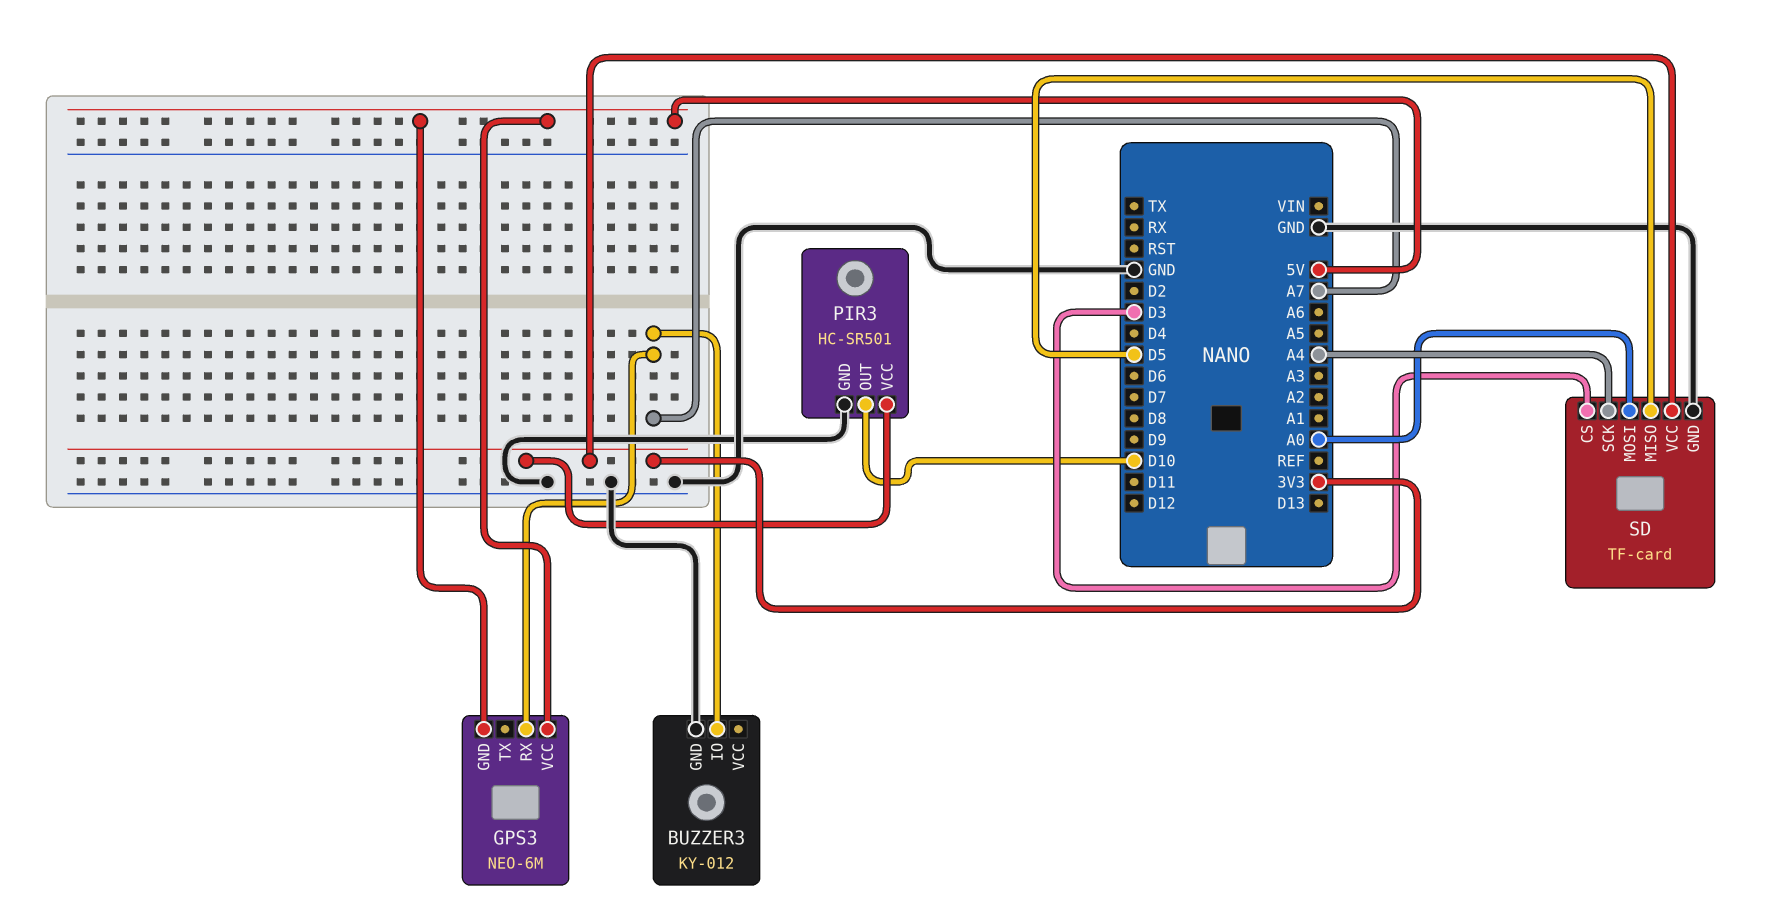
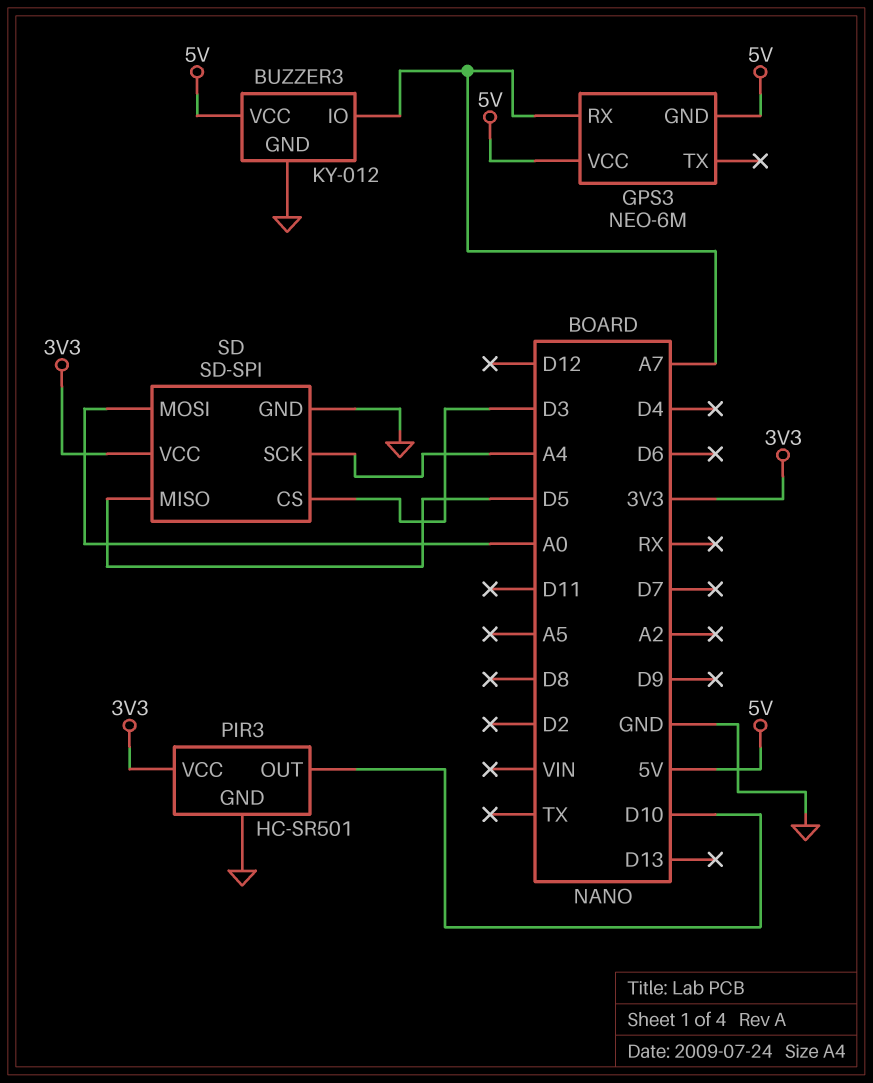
BUZZER3 pin VCC: none -> 5V
SD: TF-card -> SD-SPI

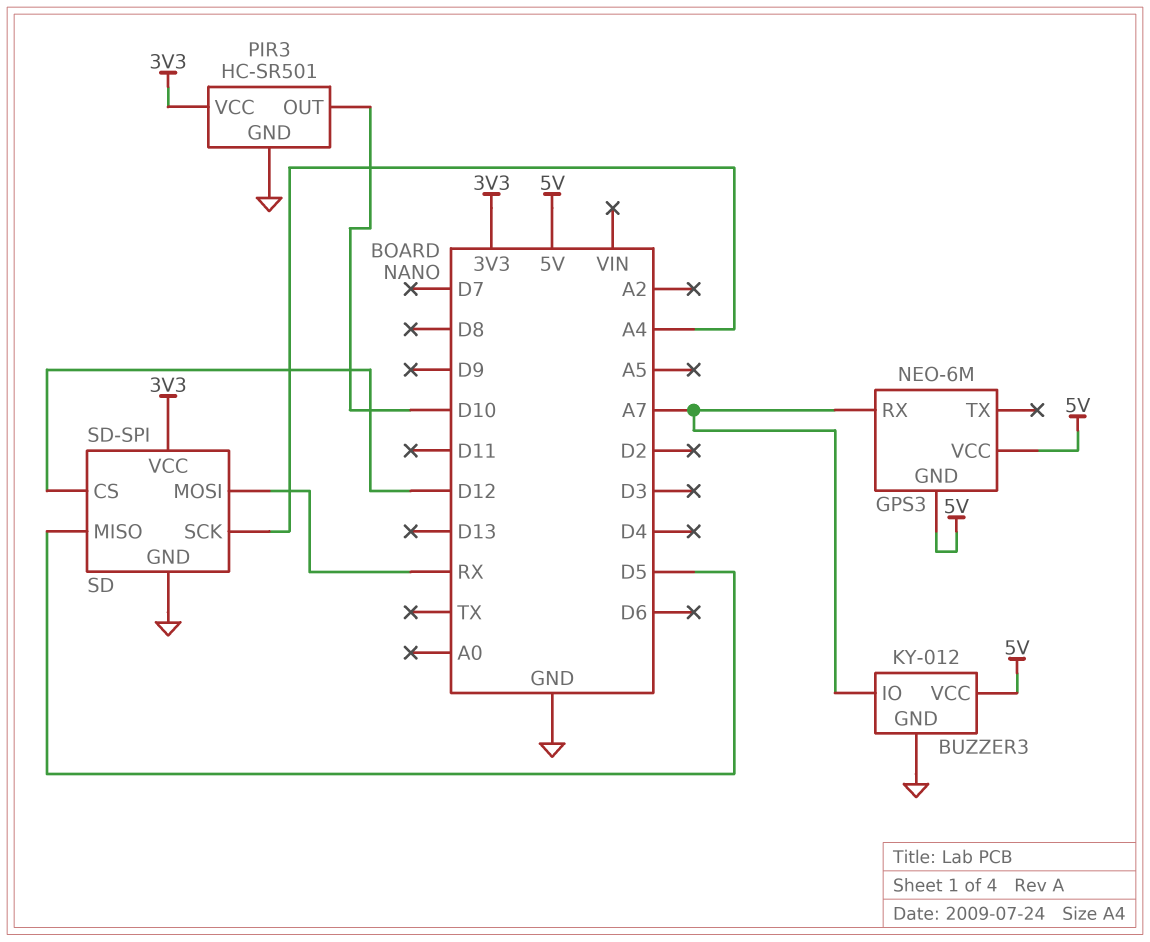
SD pin CS: D3 -> D12
SD pin MOSI: A0 -> RX

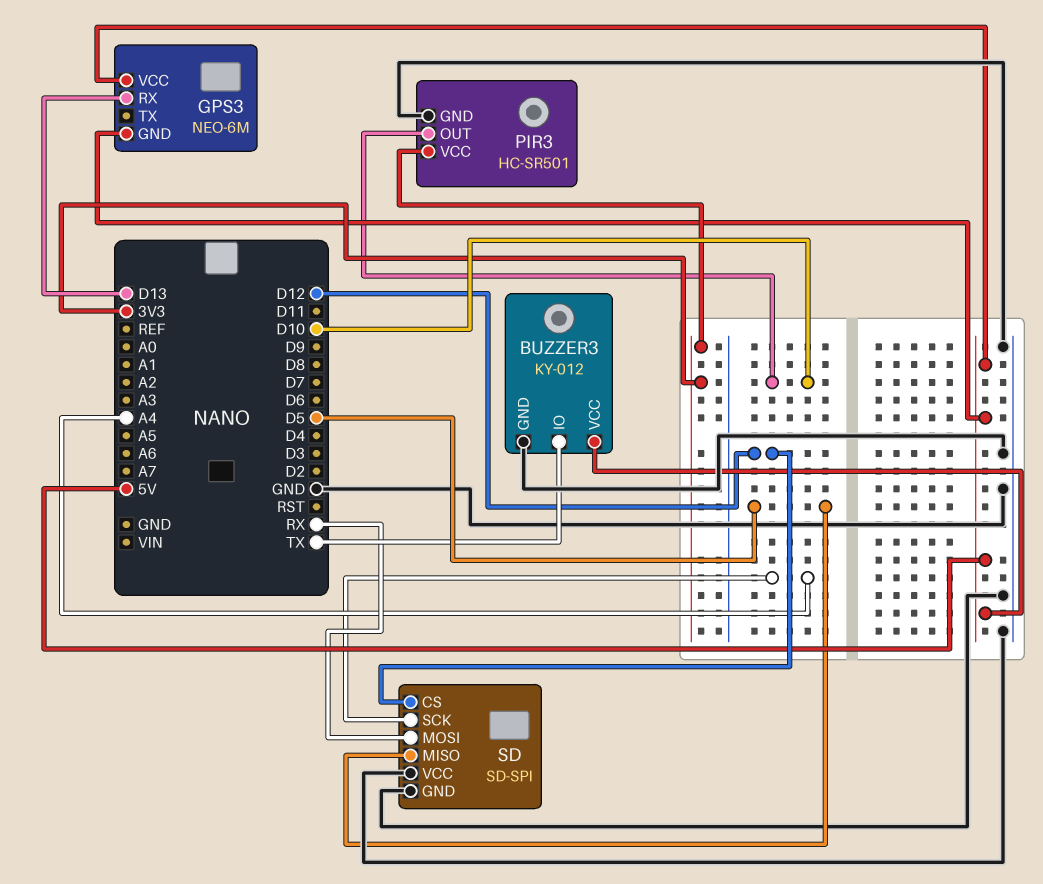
BUZZER3 pin IO: A7 -> TX
GPS3 pin RX: A7 -> D13
SD pin VCC: 3V3 -> GND

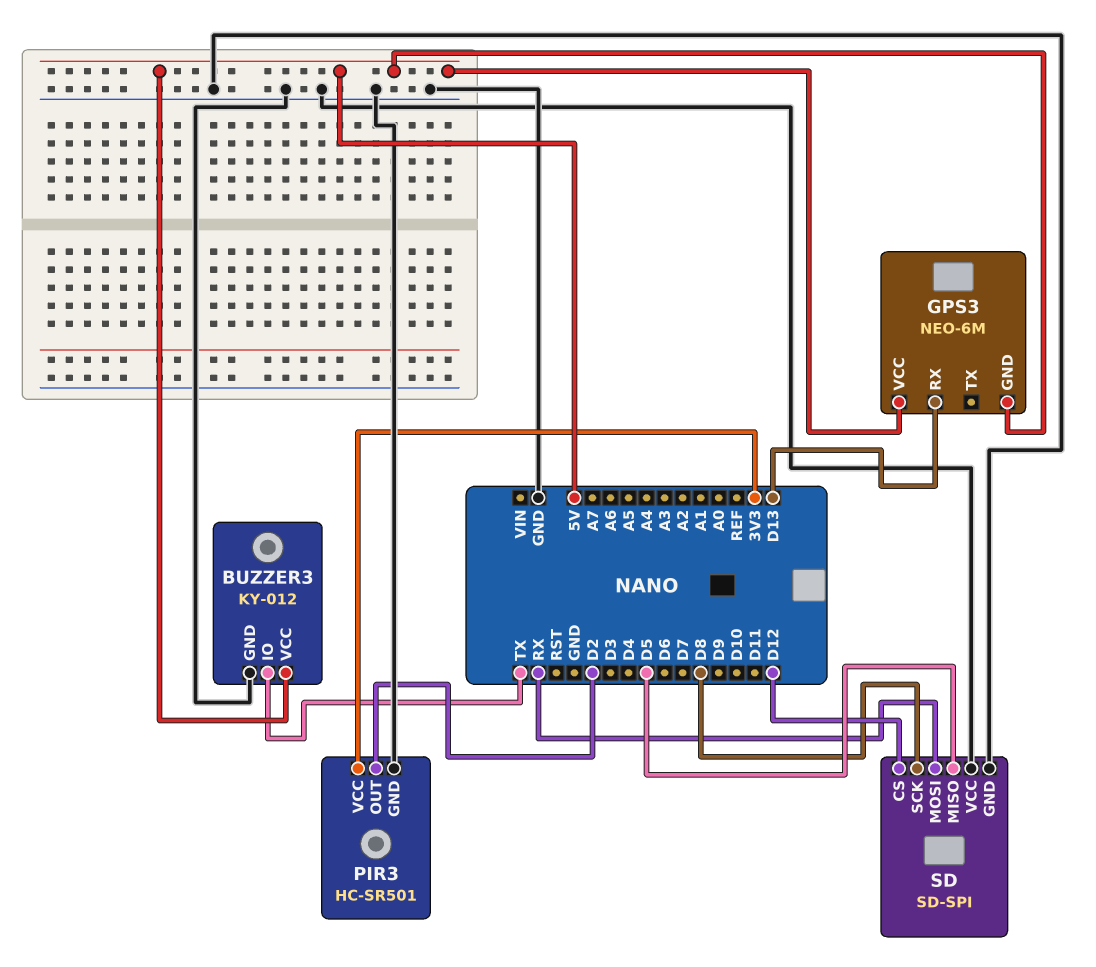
PIR3 pin OUT: D10 -> D2
SD pin SCK: A4 -> D8

